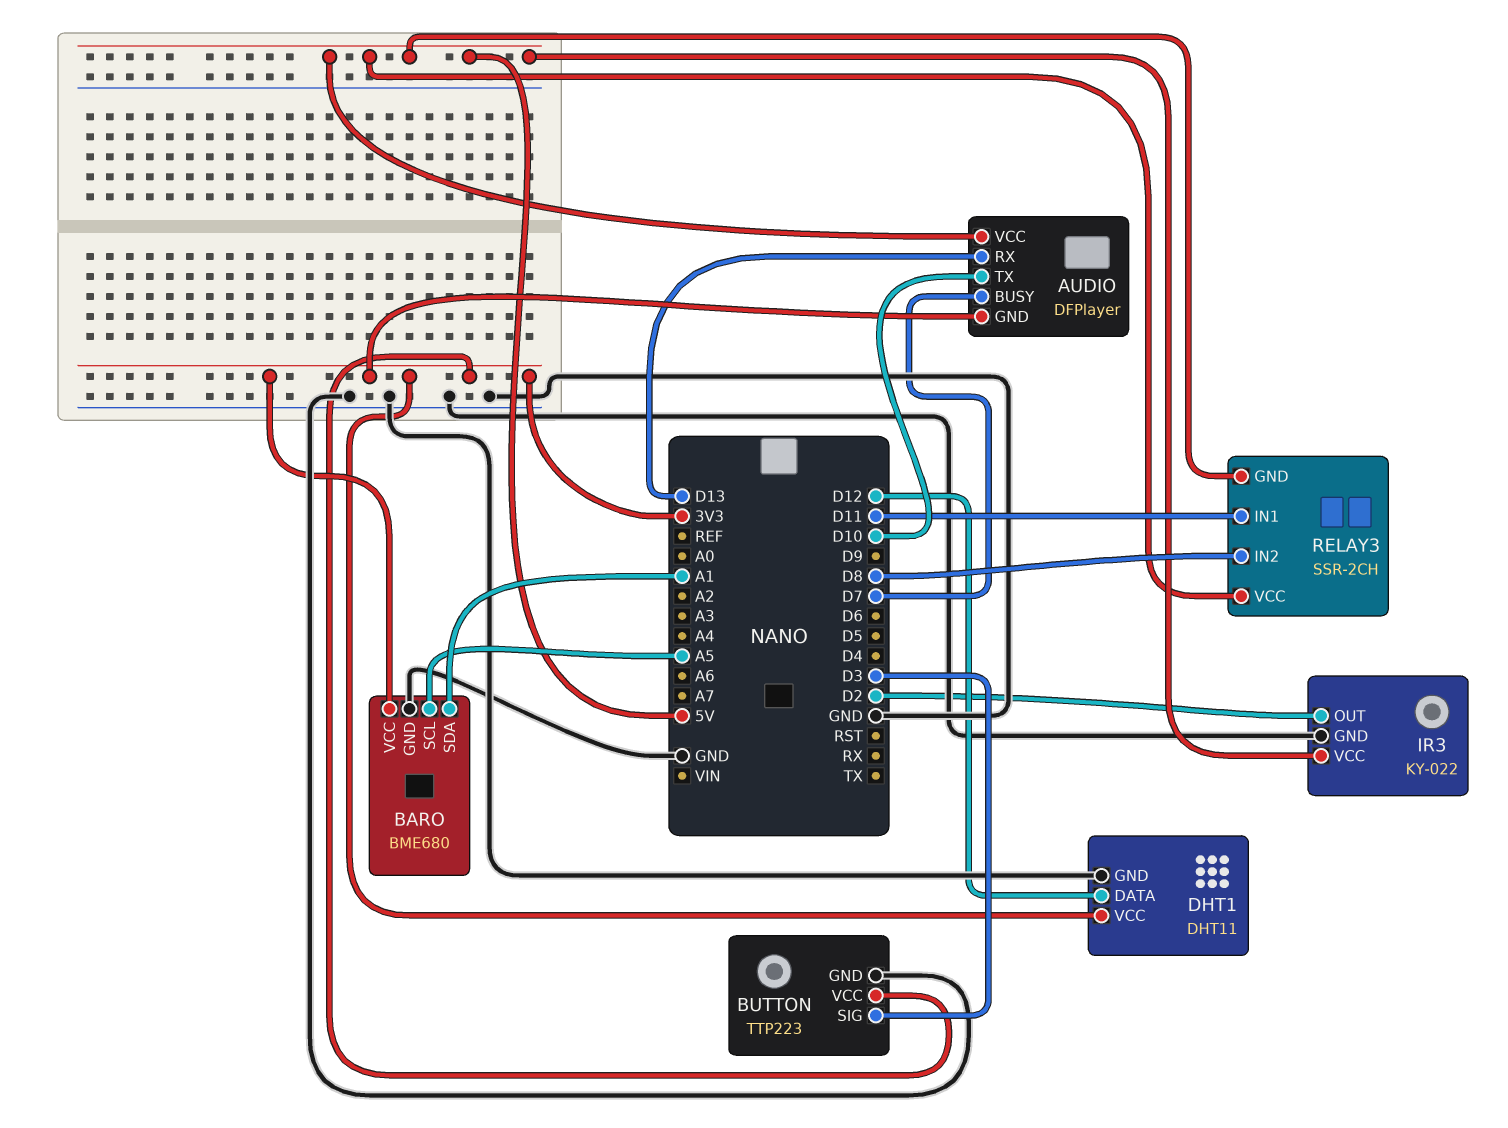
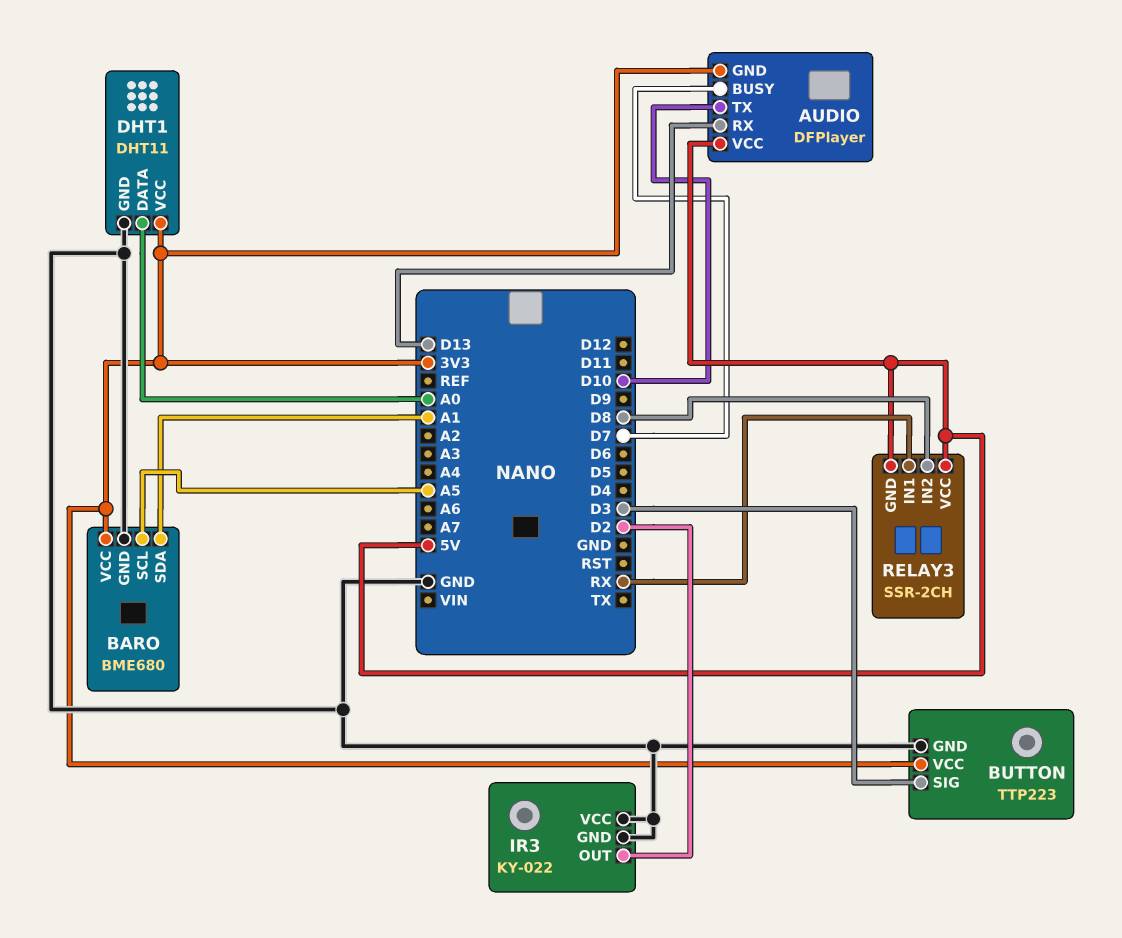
DHT1 pin DATA: D12 -> A0
IR3 pin VCC: 5V -> GND
RELAY3 pin IN1: D11 -> RX

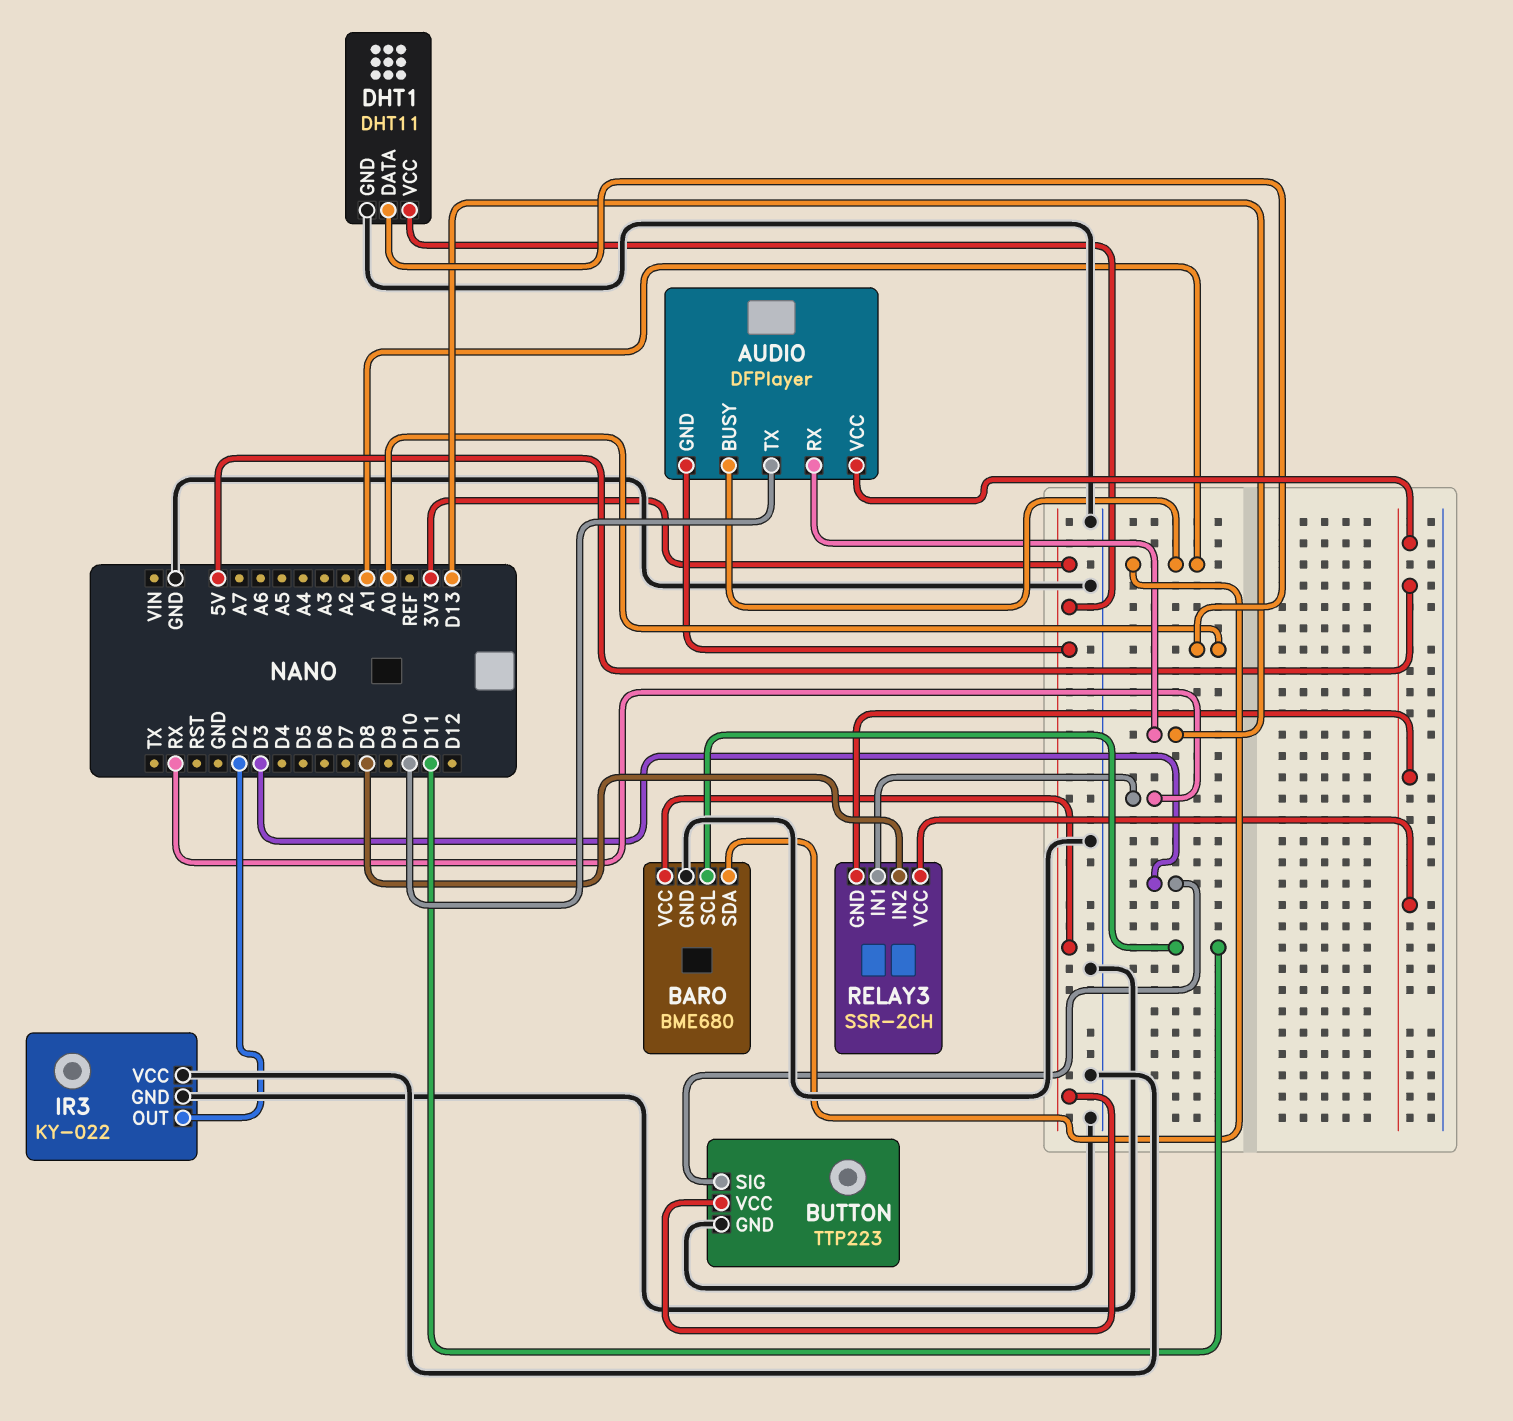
AUDIO pin BUSY: D7 -> A1
BARO pin SCL: A5 -> D11

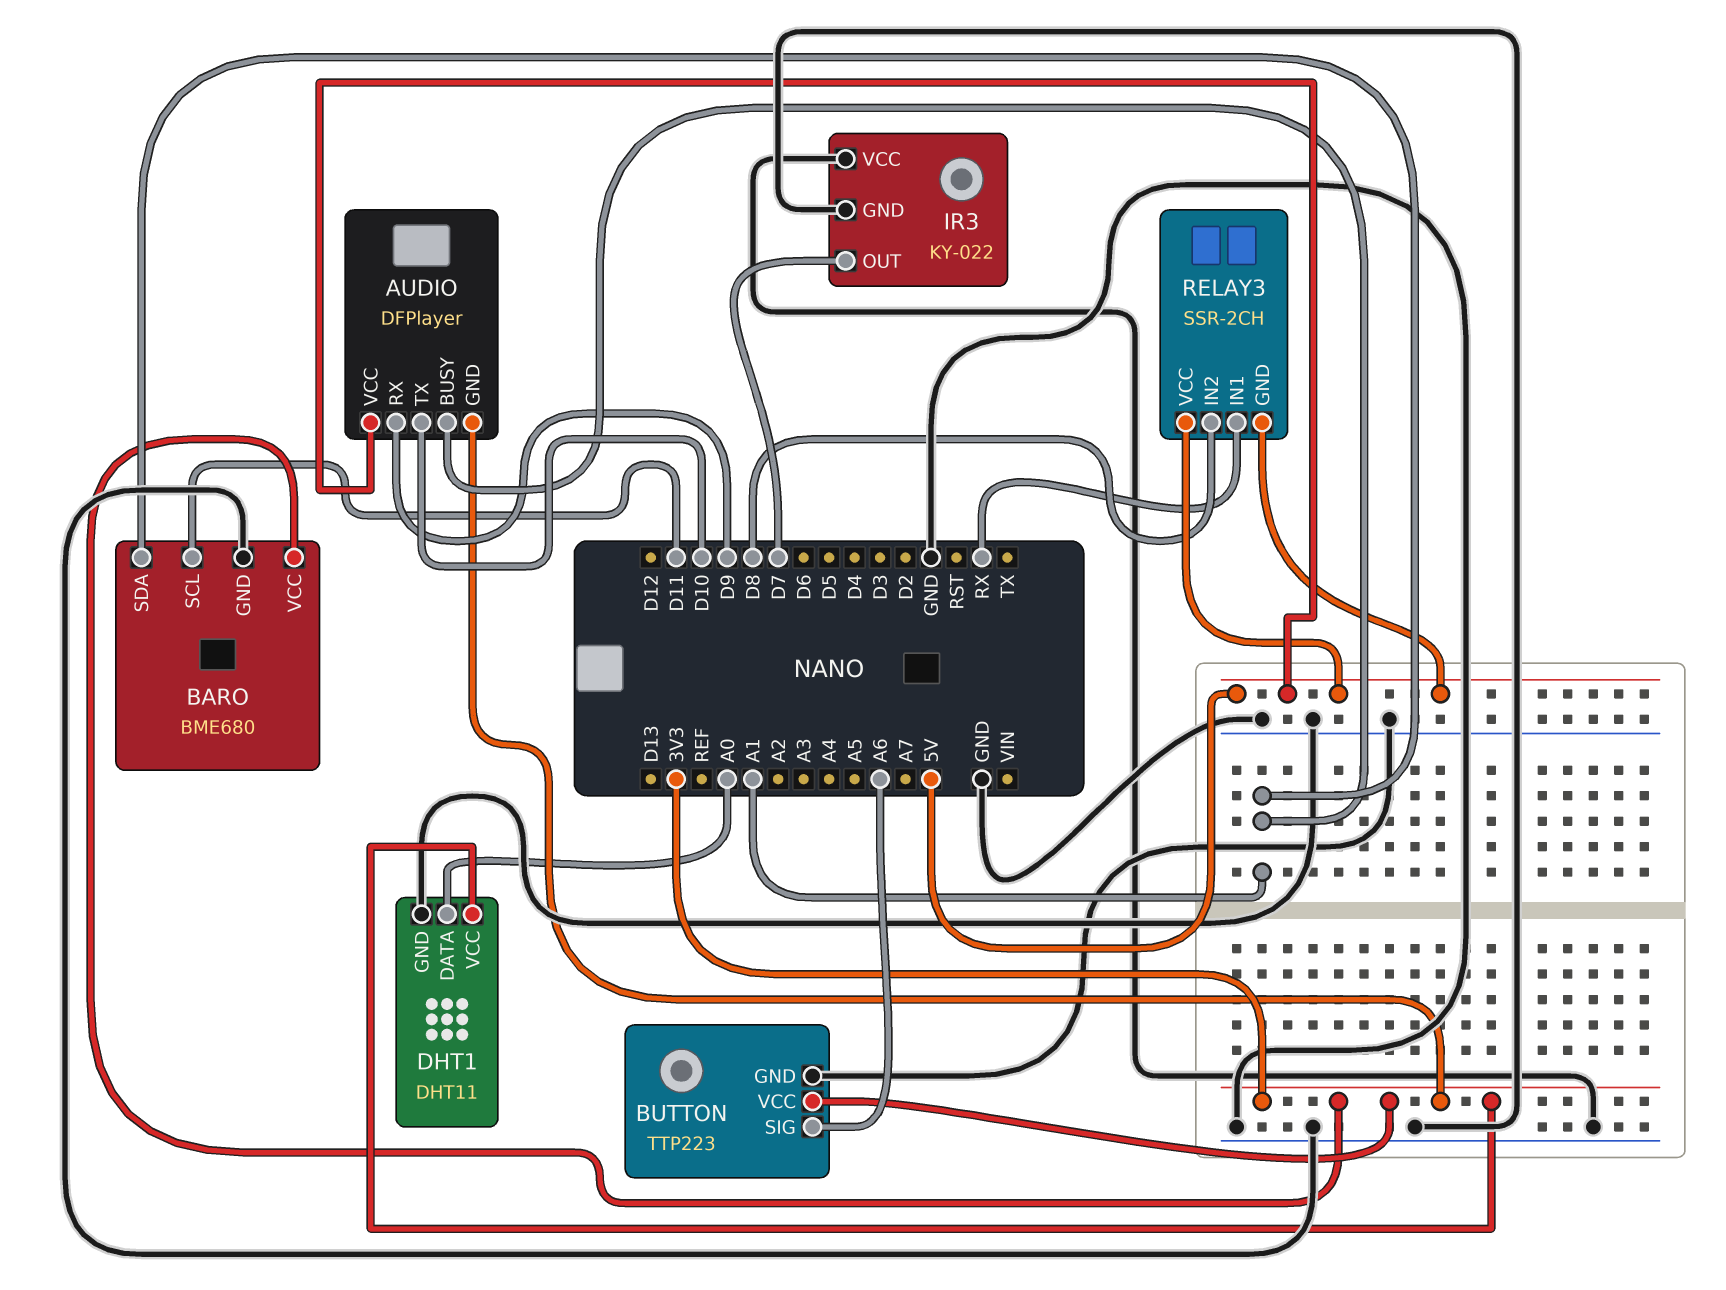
AUDIO pin RX: D13 -> D9
BUTTON pin SIG: D3 -> A6
IR3 pin OUT: D2 -> D7

